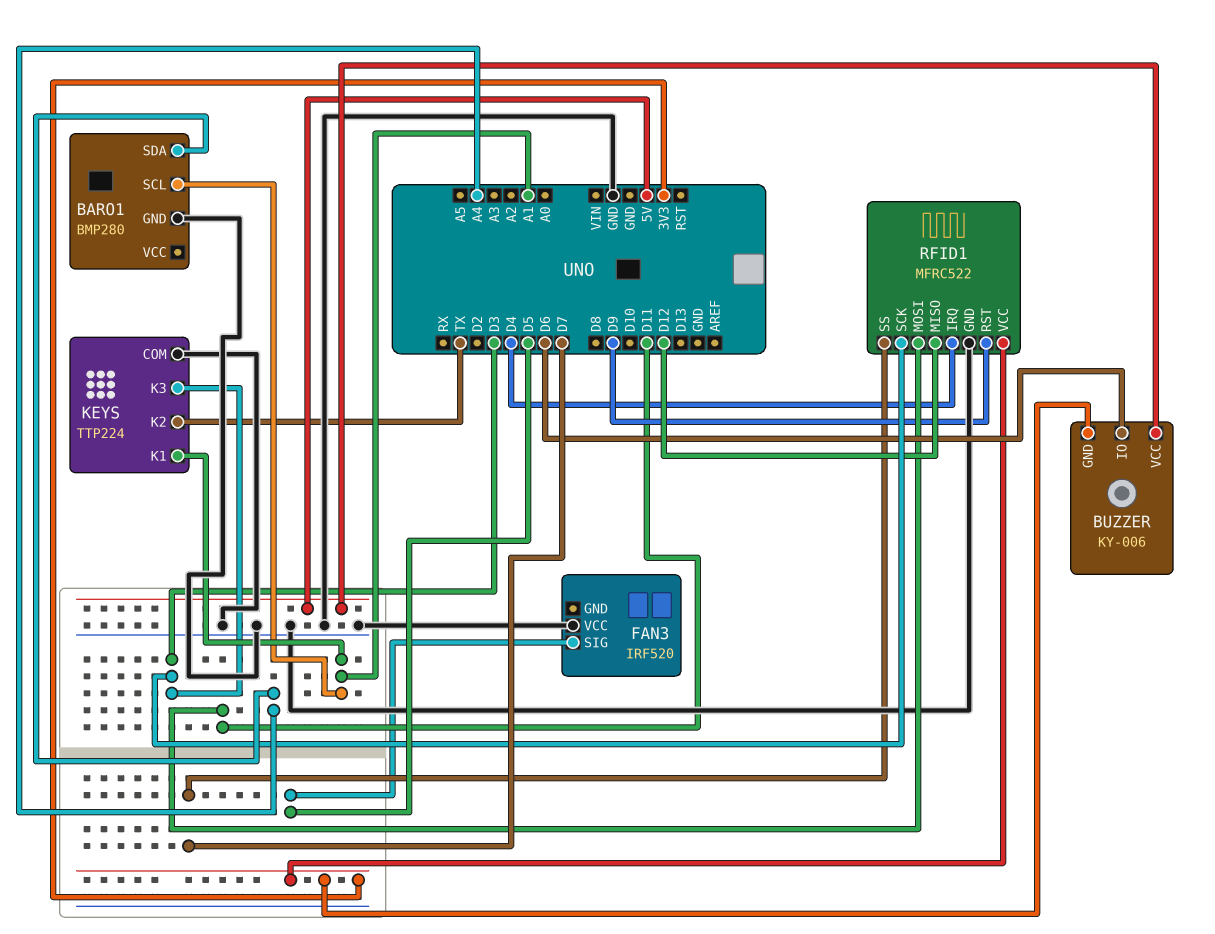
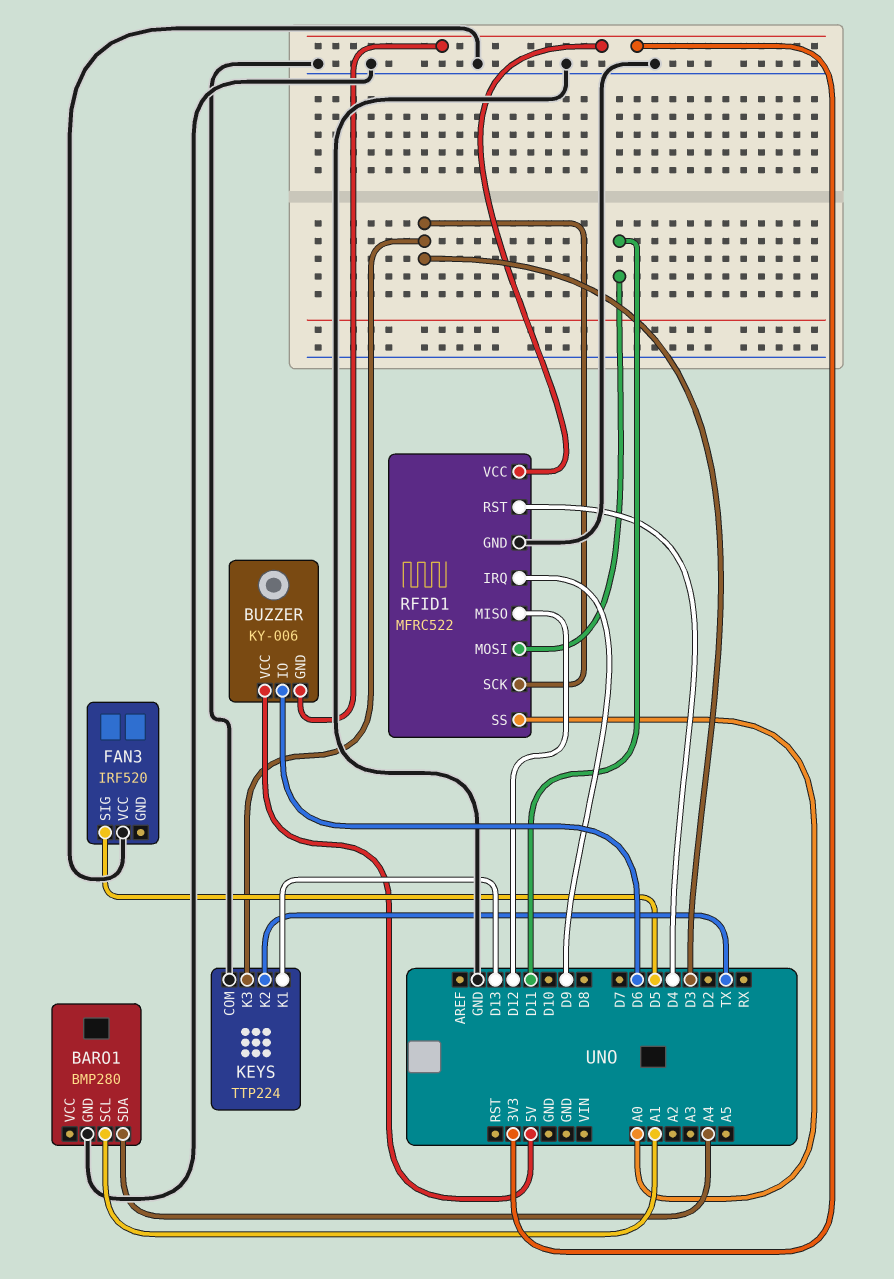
KEYS pin K1: A1 -> D13
RFID1 pin IRQ: D4 -> D9
RFID1 pin RST: D9 -> D4
RFID1 pin SS: D7 -> A0

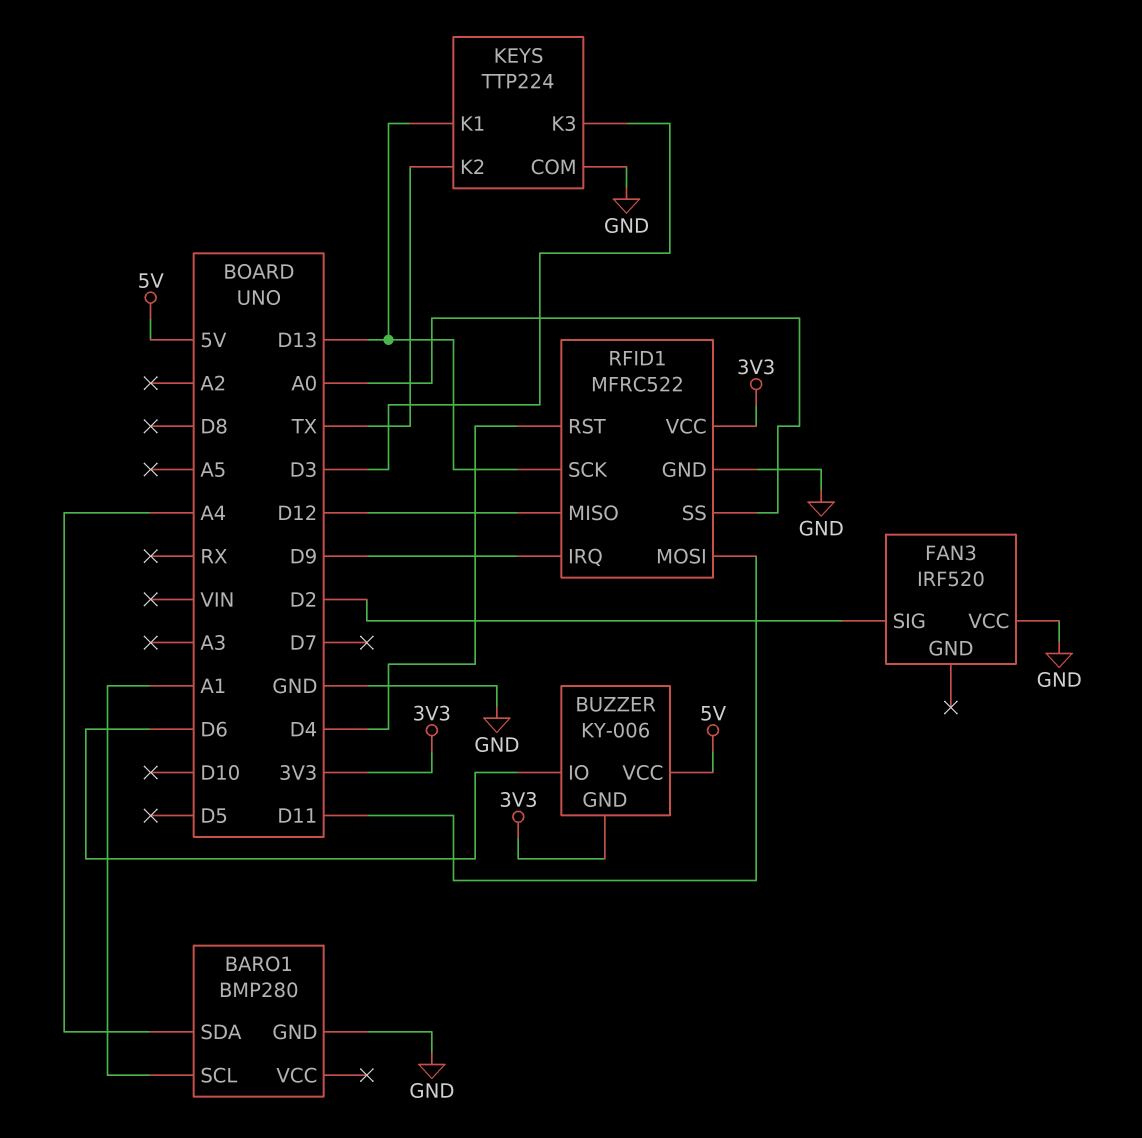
FAN3 pin SIG: D5 -> D2
RFID1 pin SCK: D3 -> D13

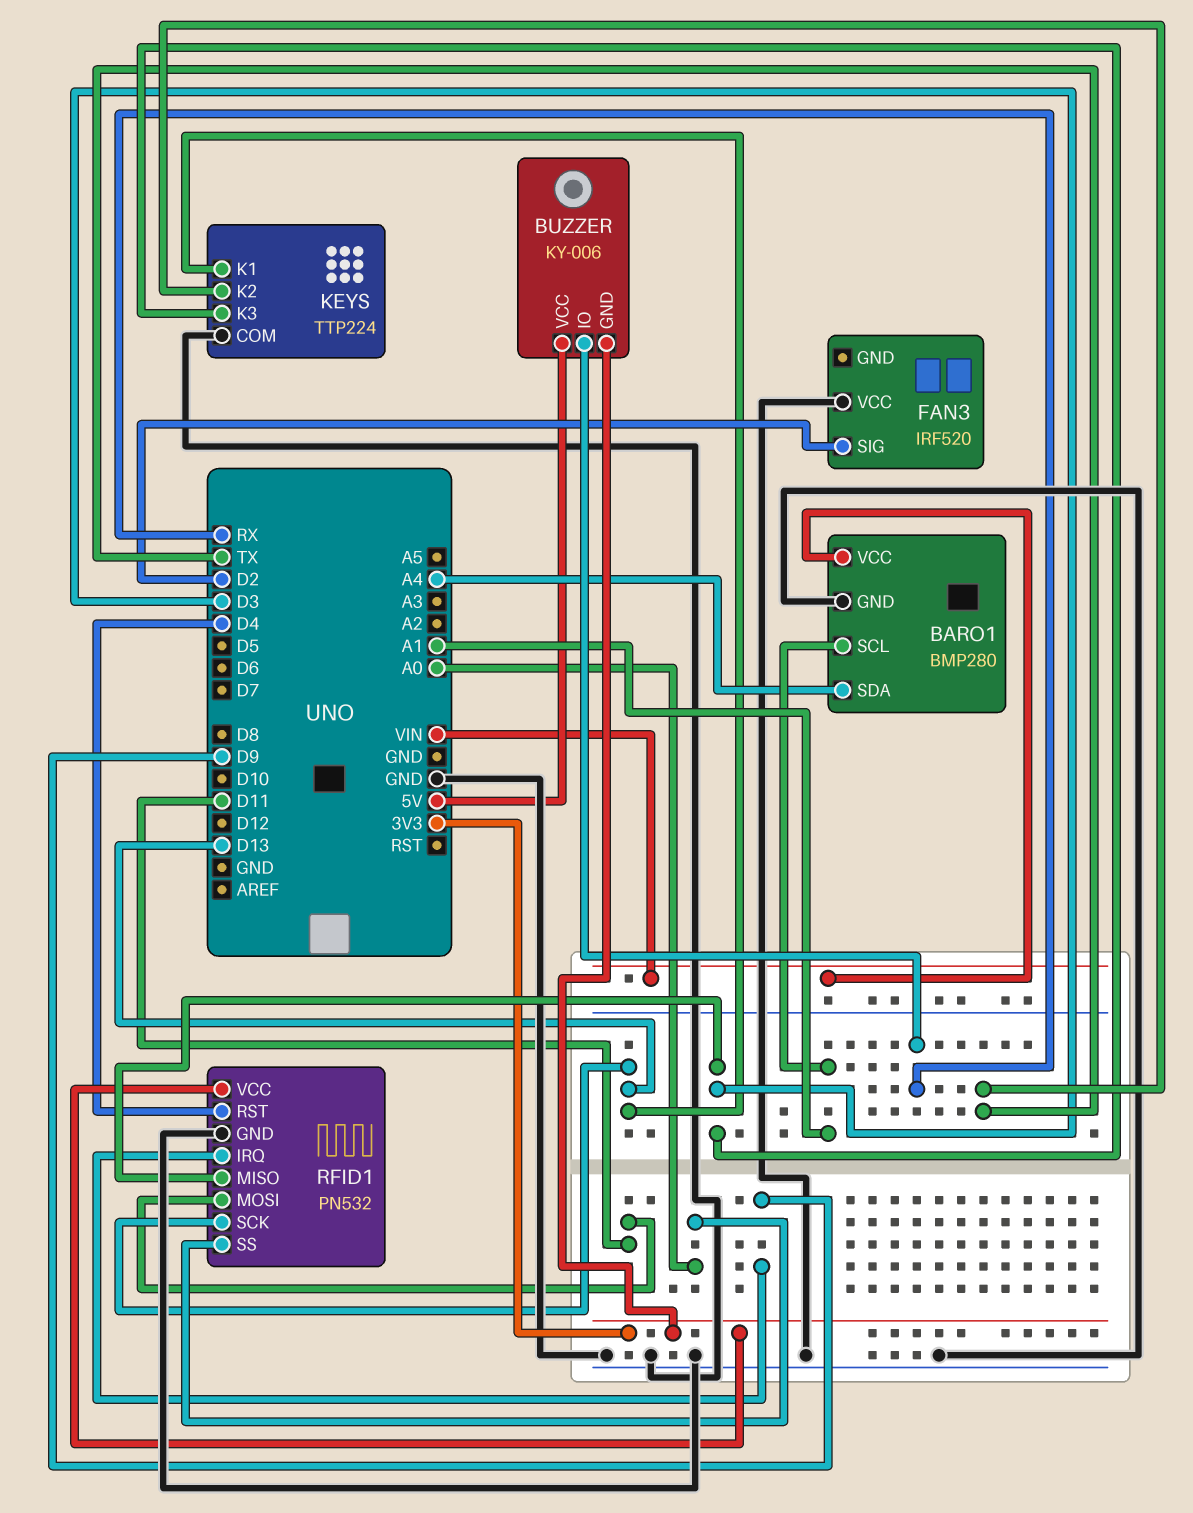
BARO1 pin VCC: none -> VIN
BUZZER pin IO: D6 -> RX
RFID1: MFRC522 -> PN532
RFID1 pin MISO: D12 -> D3

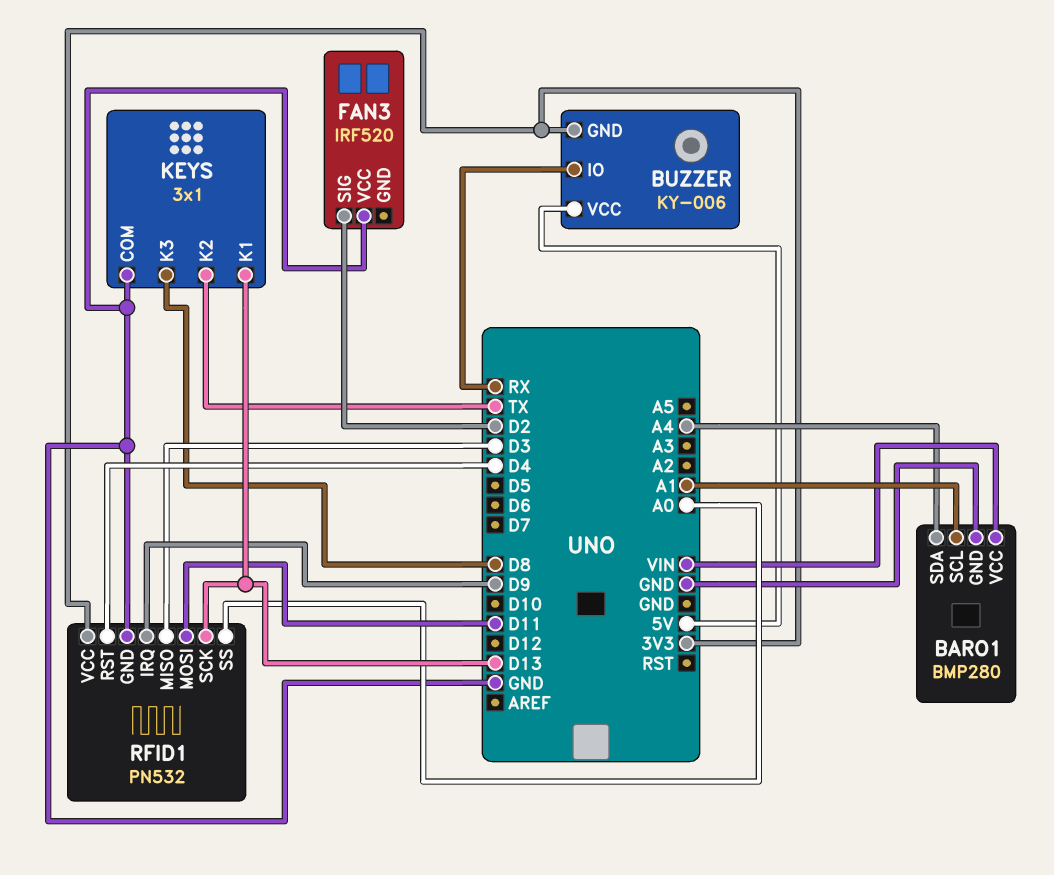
KEYS: TTP224 -> 3x1
KEYS pin K3: D3 -> D8

